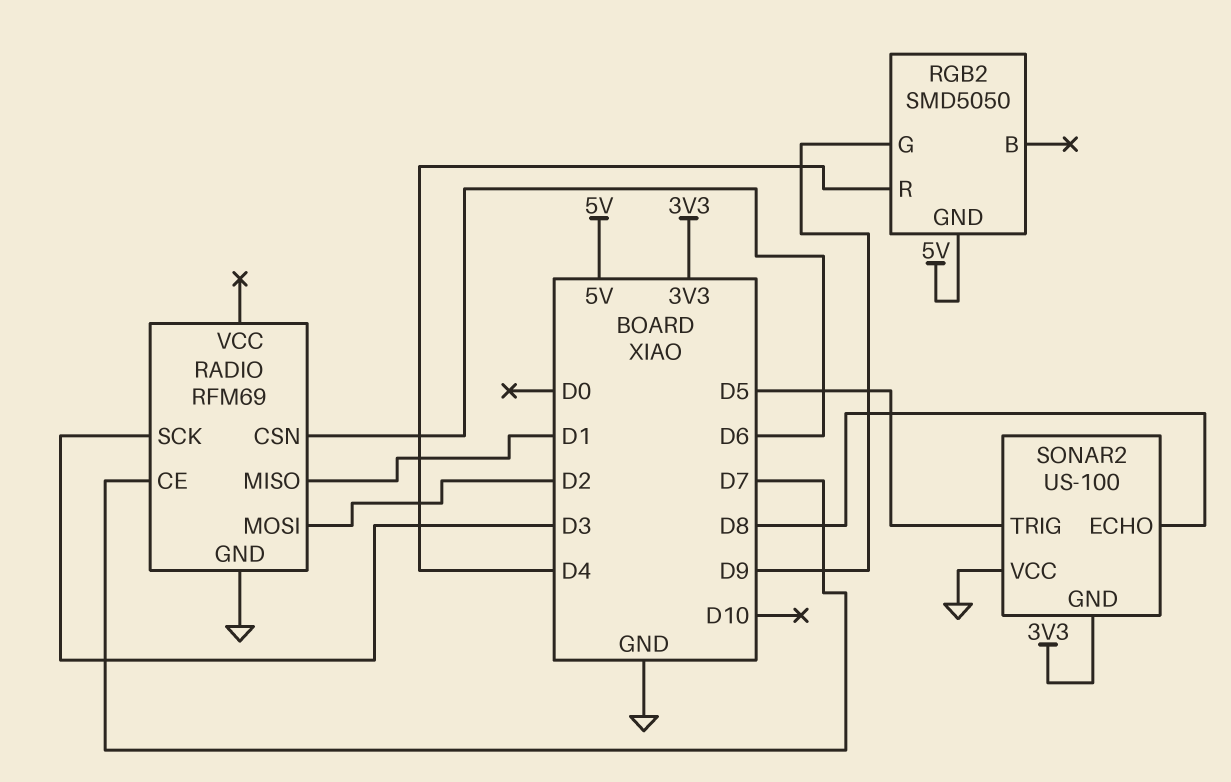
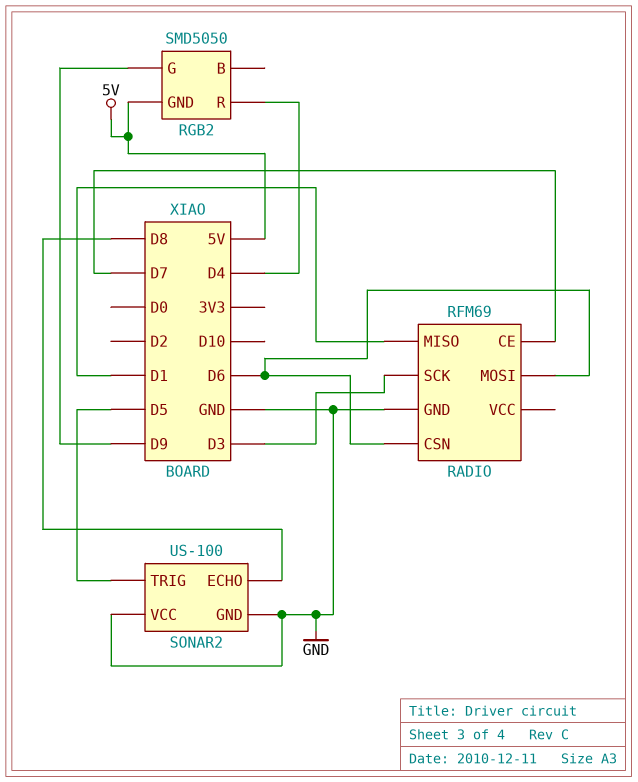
RADIO pin MOSI: D2 -> D6
SONAR2 pin GND: 3V3 -> GND

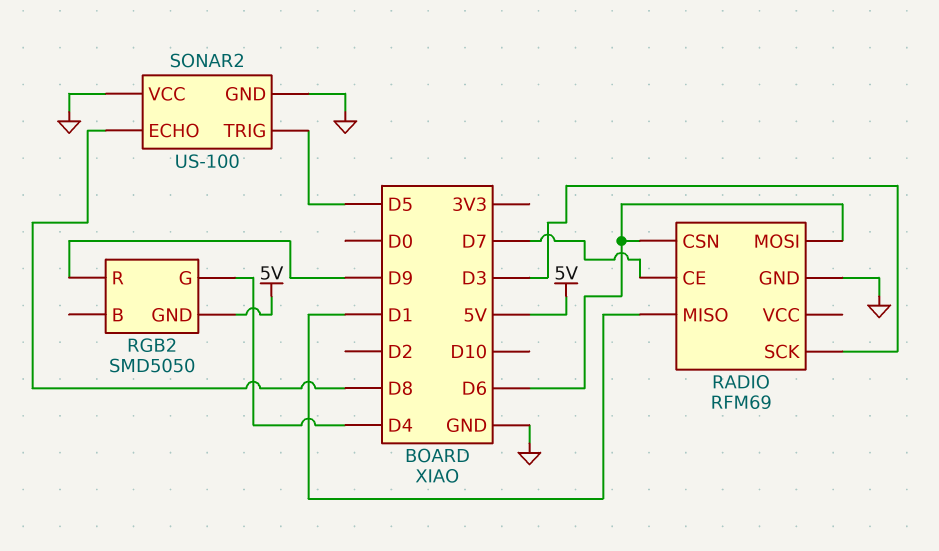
RGB2 pin G: D9 -> D4
RGB2 pin R: D4 -> D9

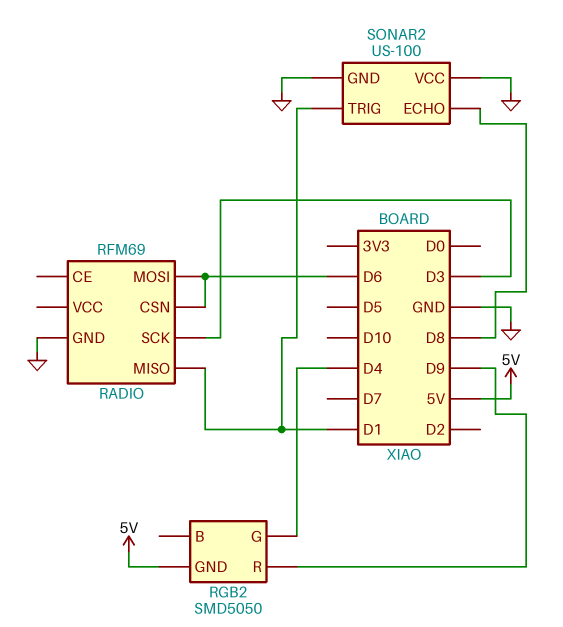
RADIO pin CE: D7 -> none
SONAR2 pin TRIG: D5 -> D1

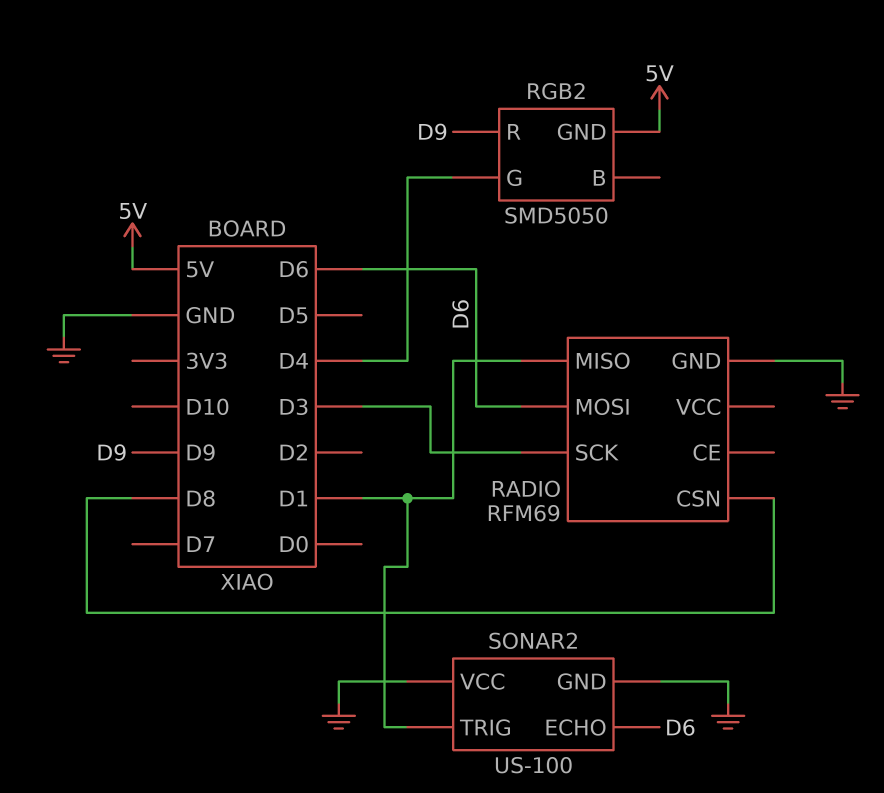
RADIO pin CSN: D6 -> D8
SONAR2 pin ECHO: D8 -> D6

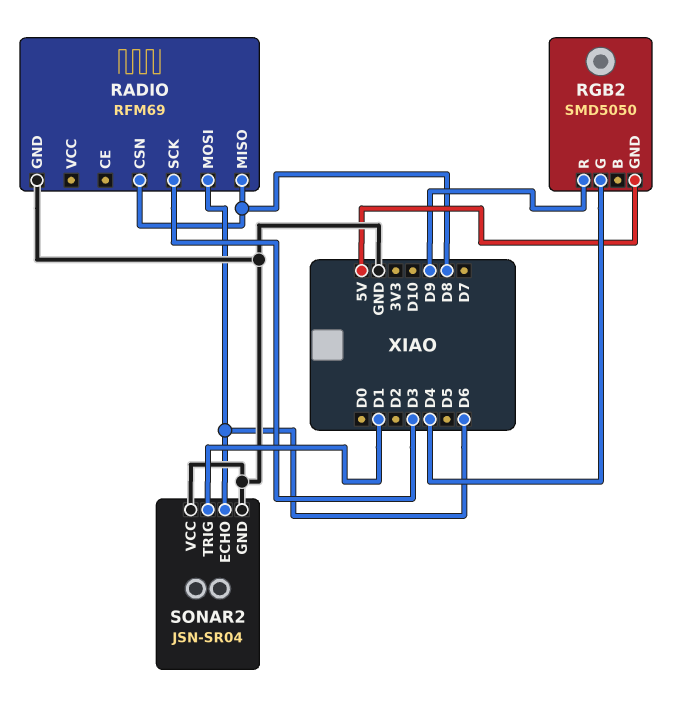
RADIO pin MISO: D1 -> D8
SONAR2: US-100 -> JSN-SR04

